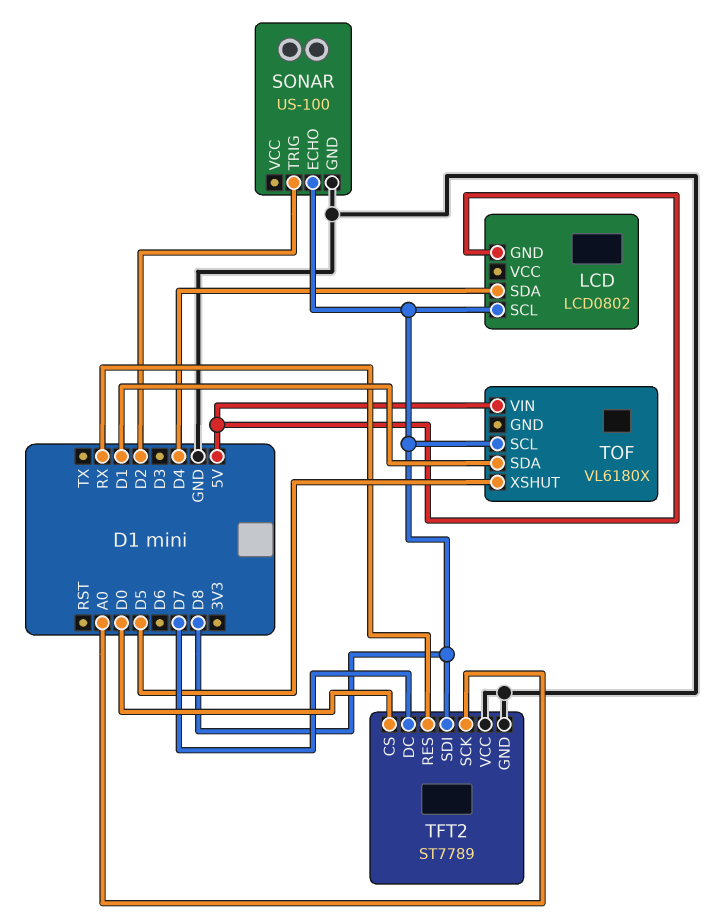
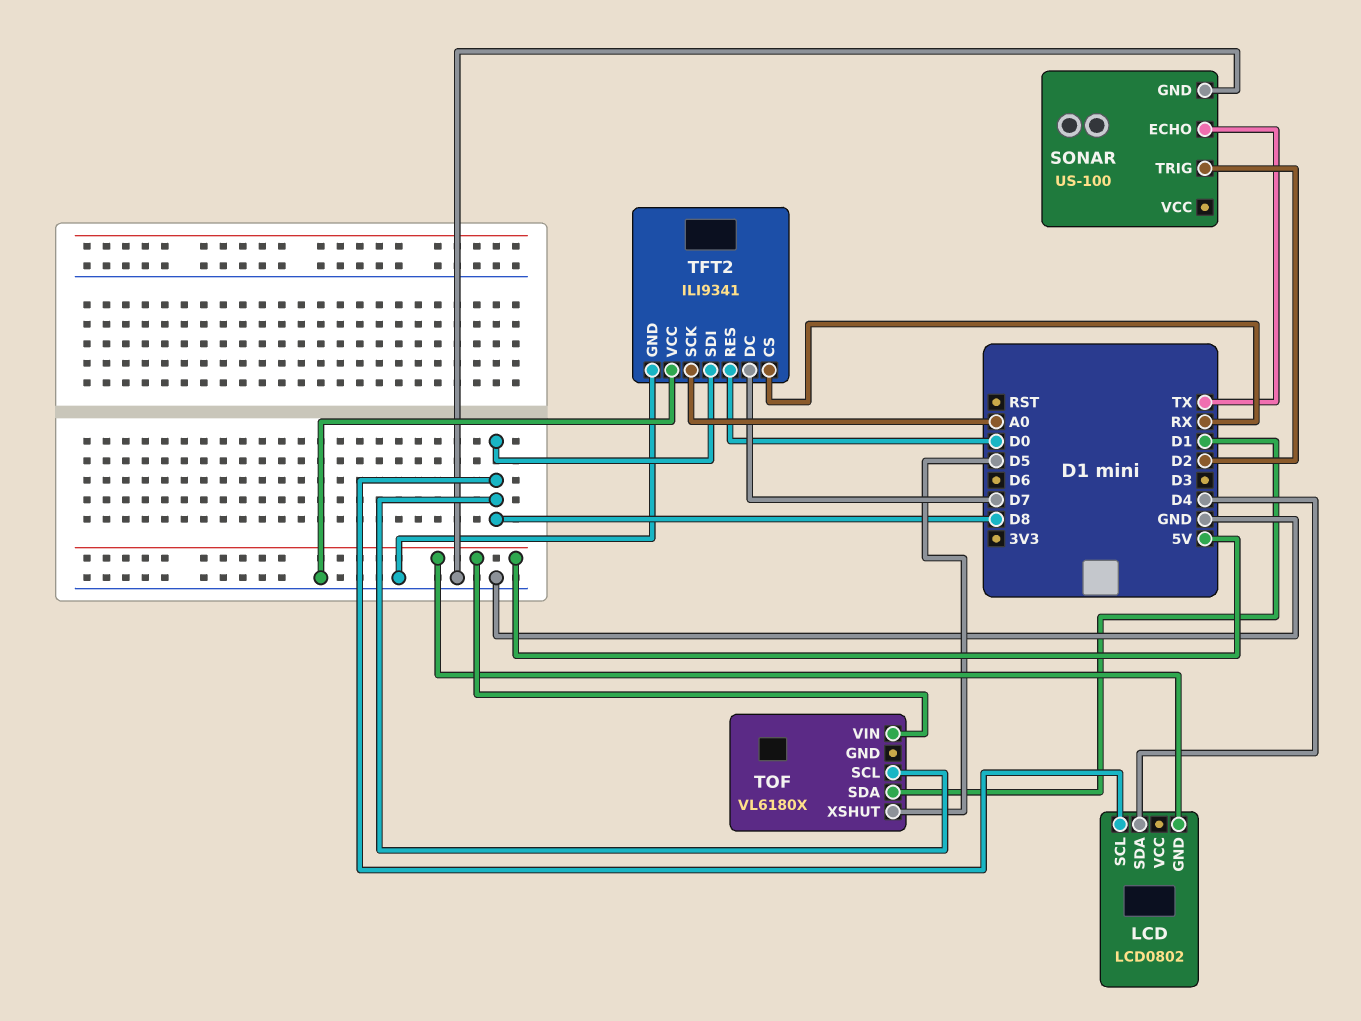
SONAR pin ECHO: D8 -> TX
TFT2: ST7789 -> ILI9341
TFT2 pin CS: D0 -> RX
TFT2 pin RES: RX -> D0

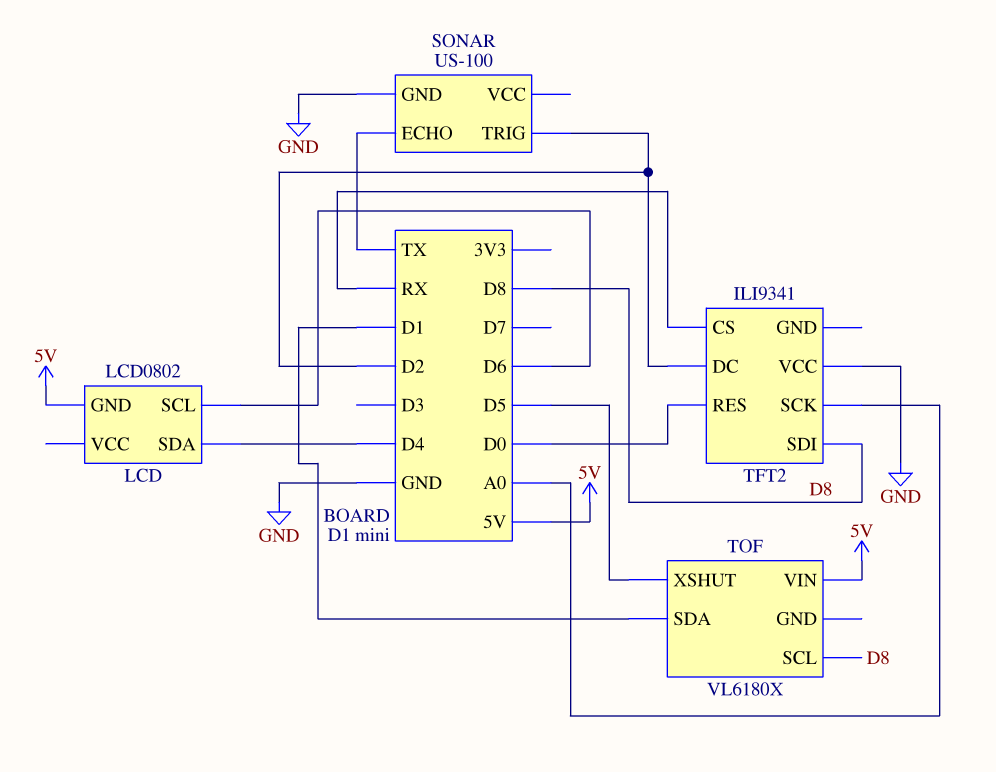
LCD pin SCL: D8 -> D6
TFT2 pin DC: D7 -> D2
TFT2 pin GND: GND -> none

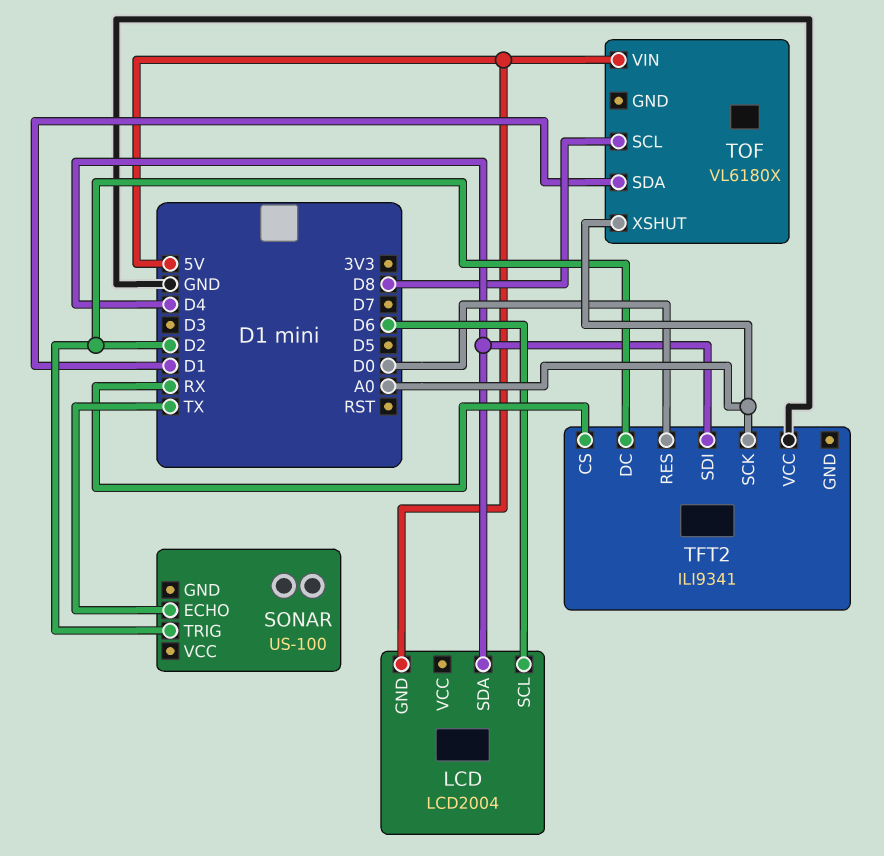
LCD: LCD0802 -> LCD2004
SONAR pin GND: GND -> none
TFT2 pin SDI: D8 -> D4
TOF pin XSHUT: D5 -> A0

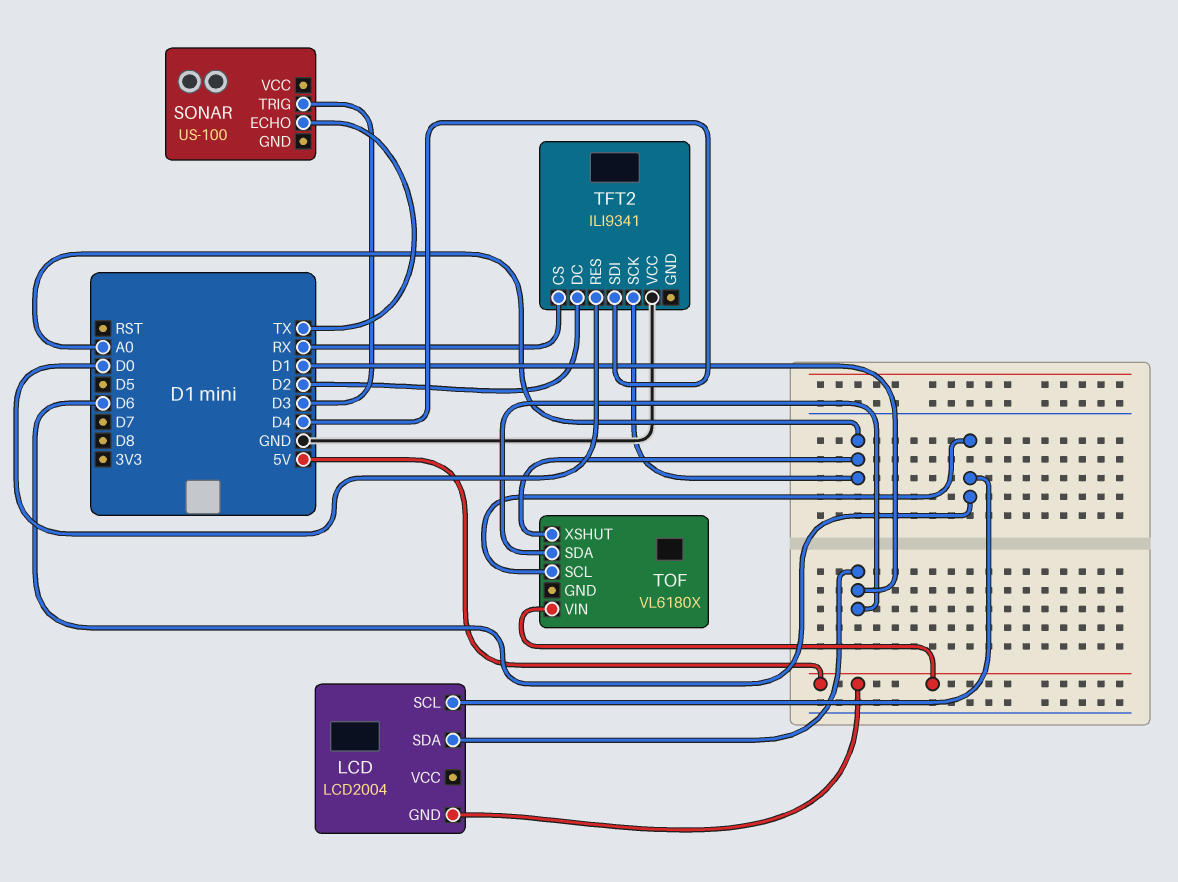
LCD pin SDA: D4 -> D1
SONAR pin TRIG: D2 -> D3
TOF pin SCL: D8 -> D6

